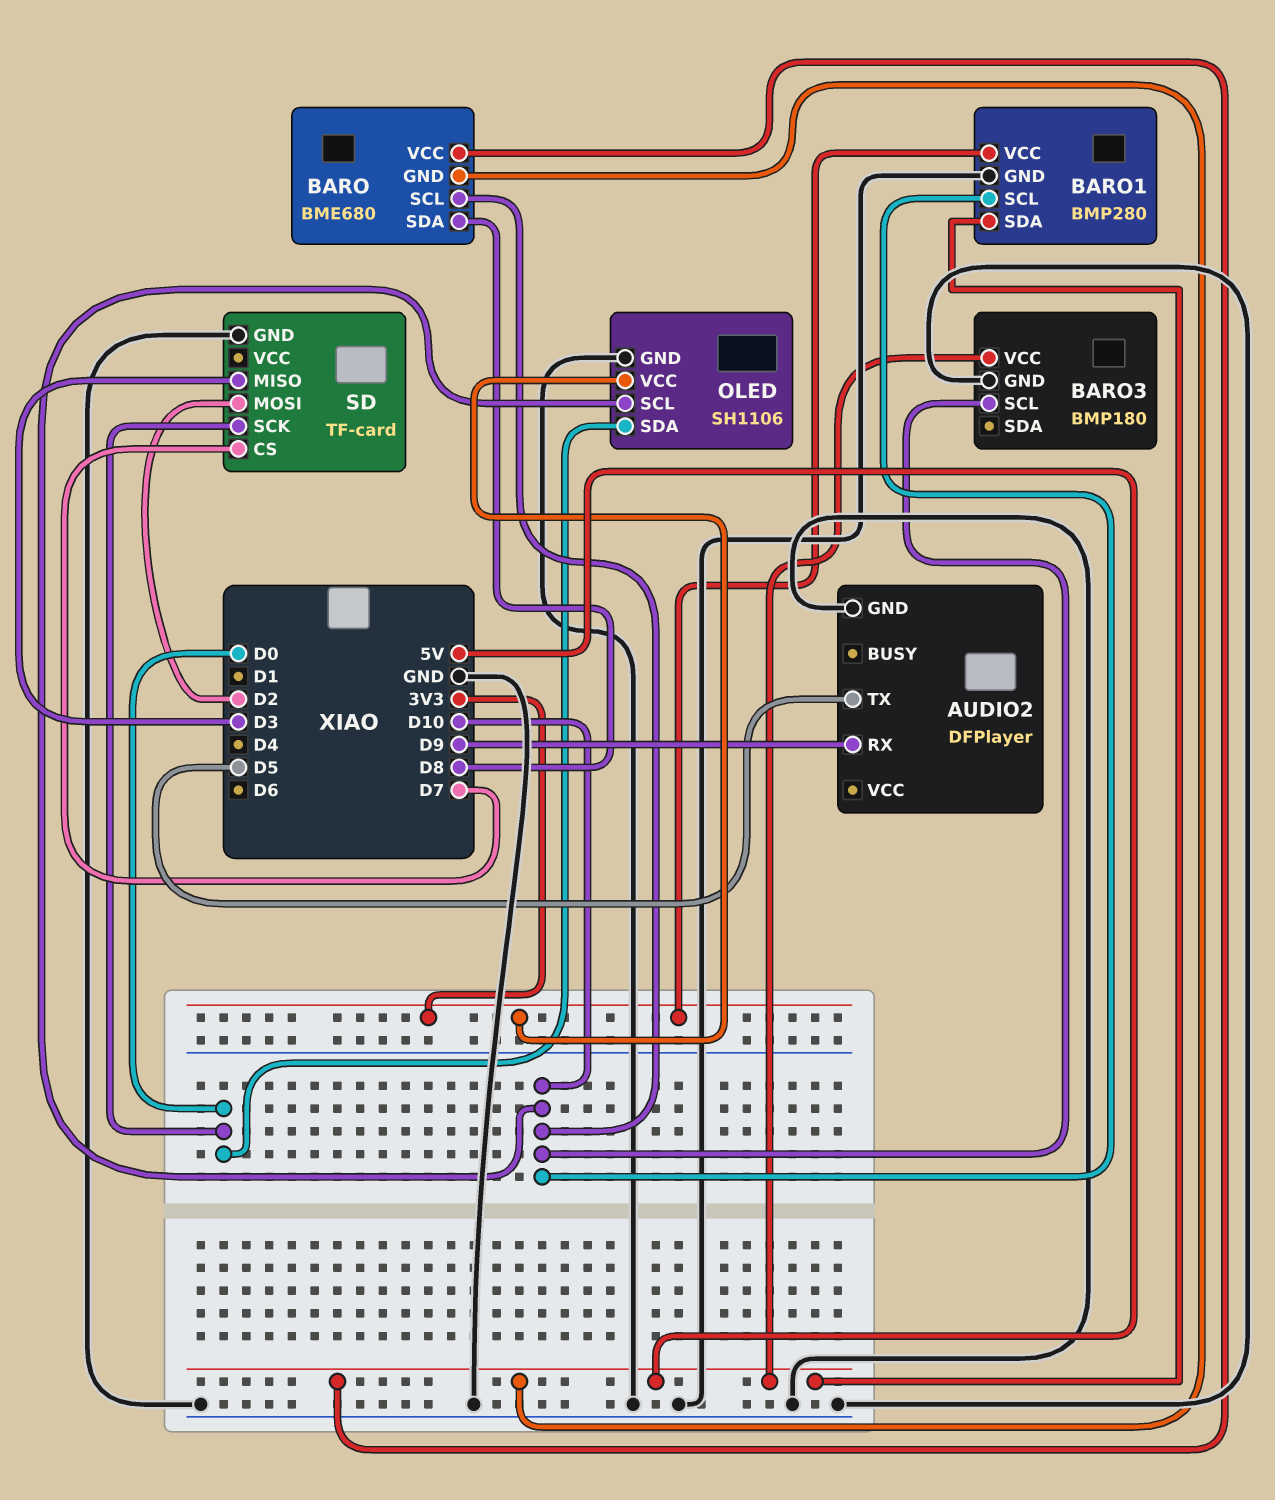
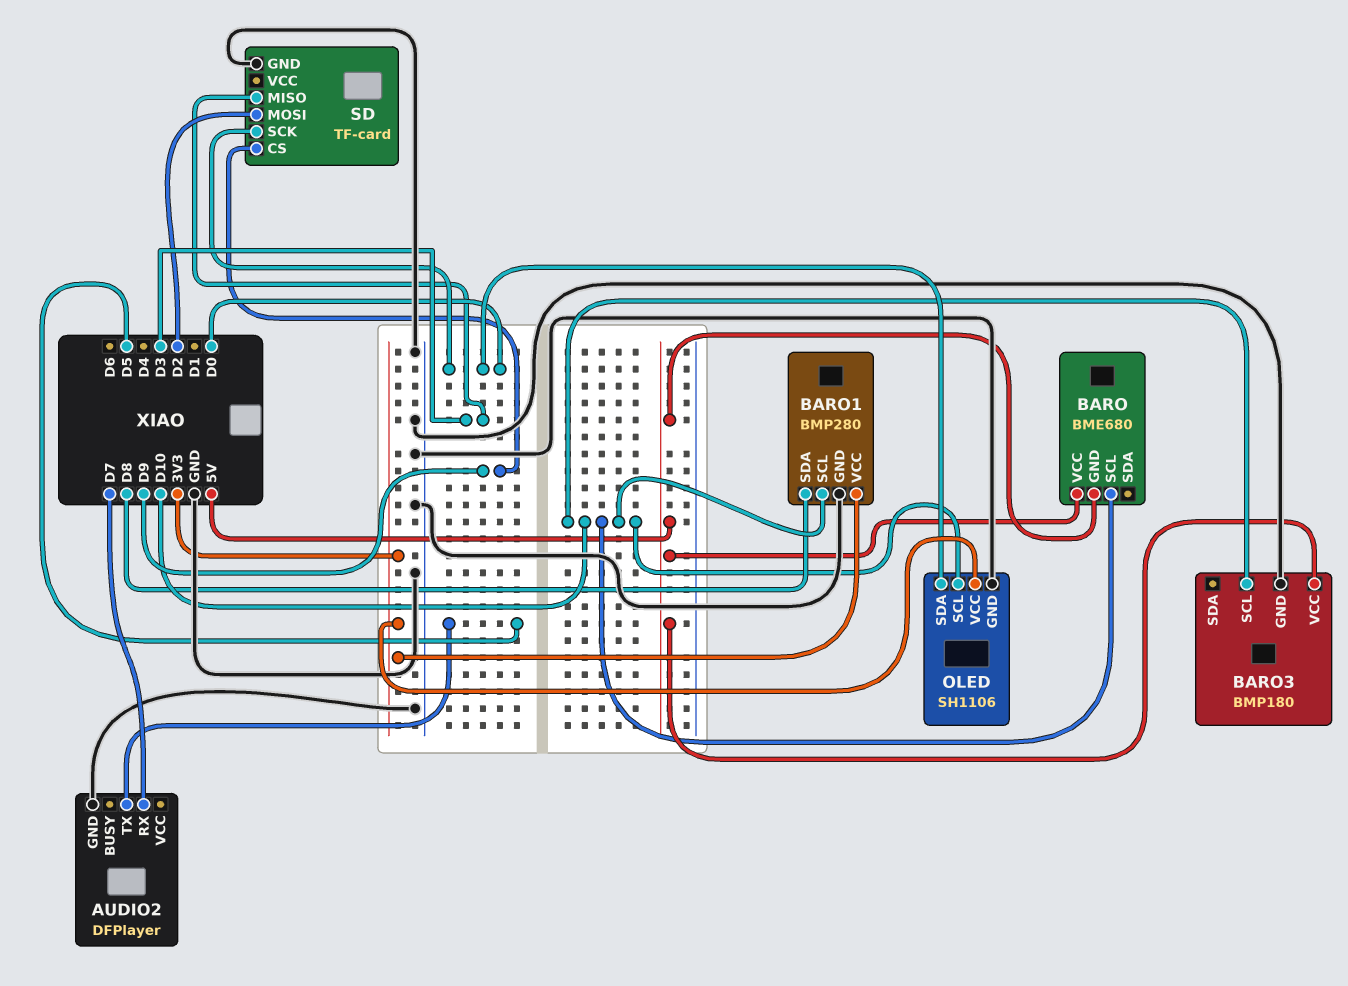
AUDIO2 pin RX: D9 -> D7
BARO pin SDA: D8 -> none
BARO1 pin SDA: 5V -> D8
SD pin CS: D7 -> D9

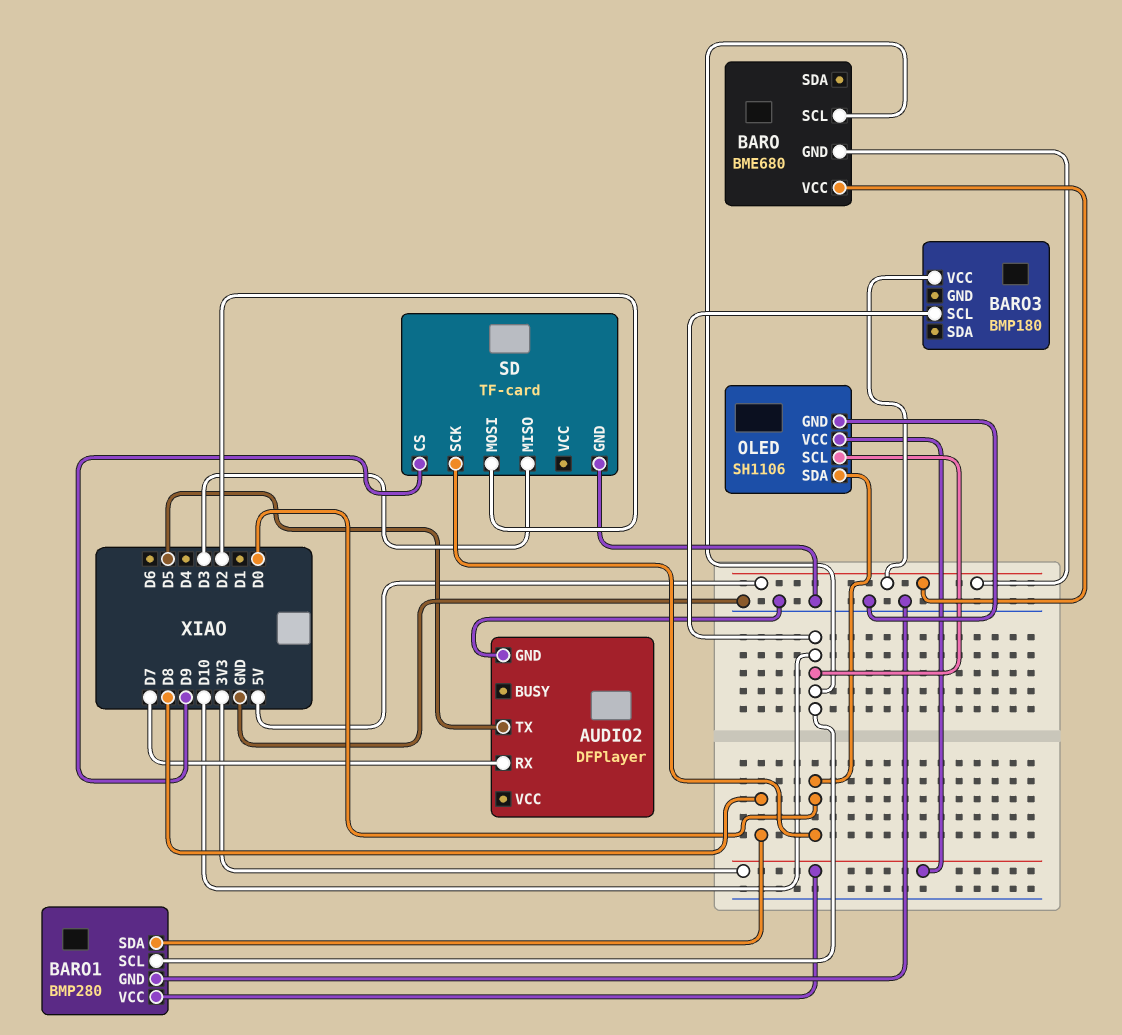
BARO3 pin GND: GND -> none

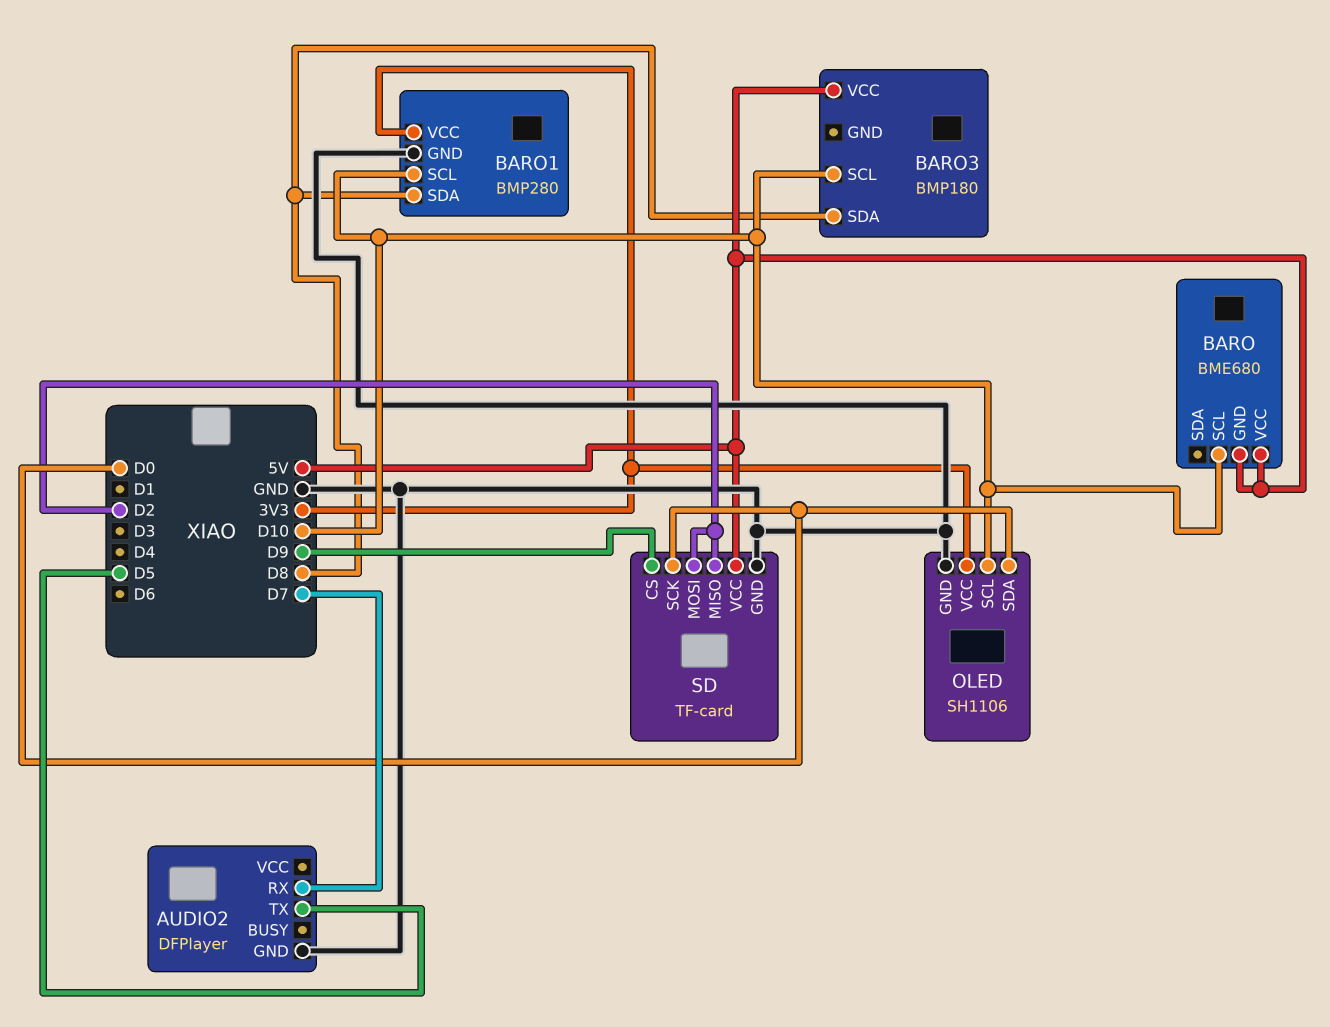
BARO3 pin SDA: none -> D8
SD pin MISO: D3 -> D2
SD pin VCC: none -> 5V

